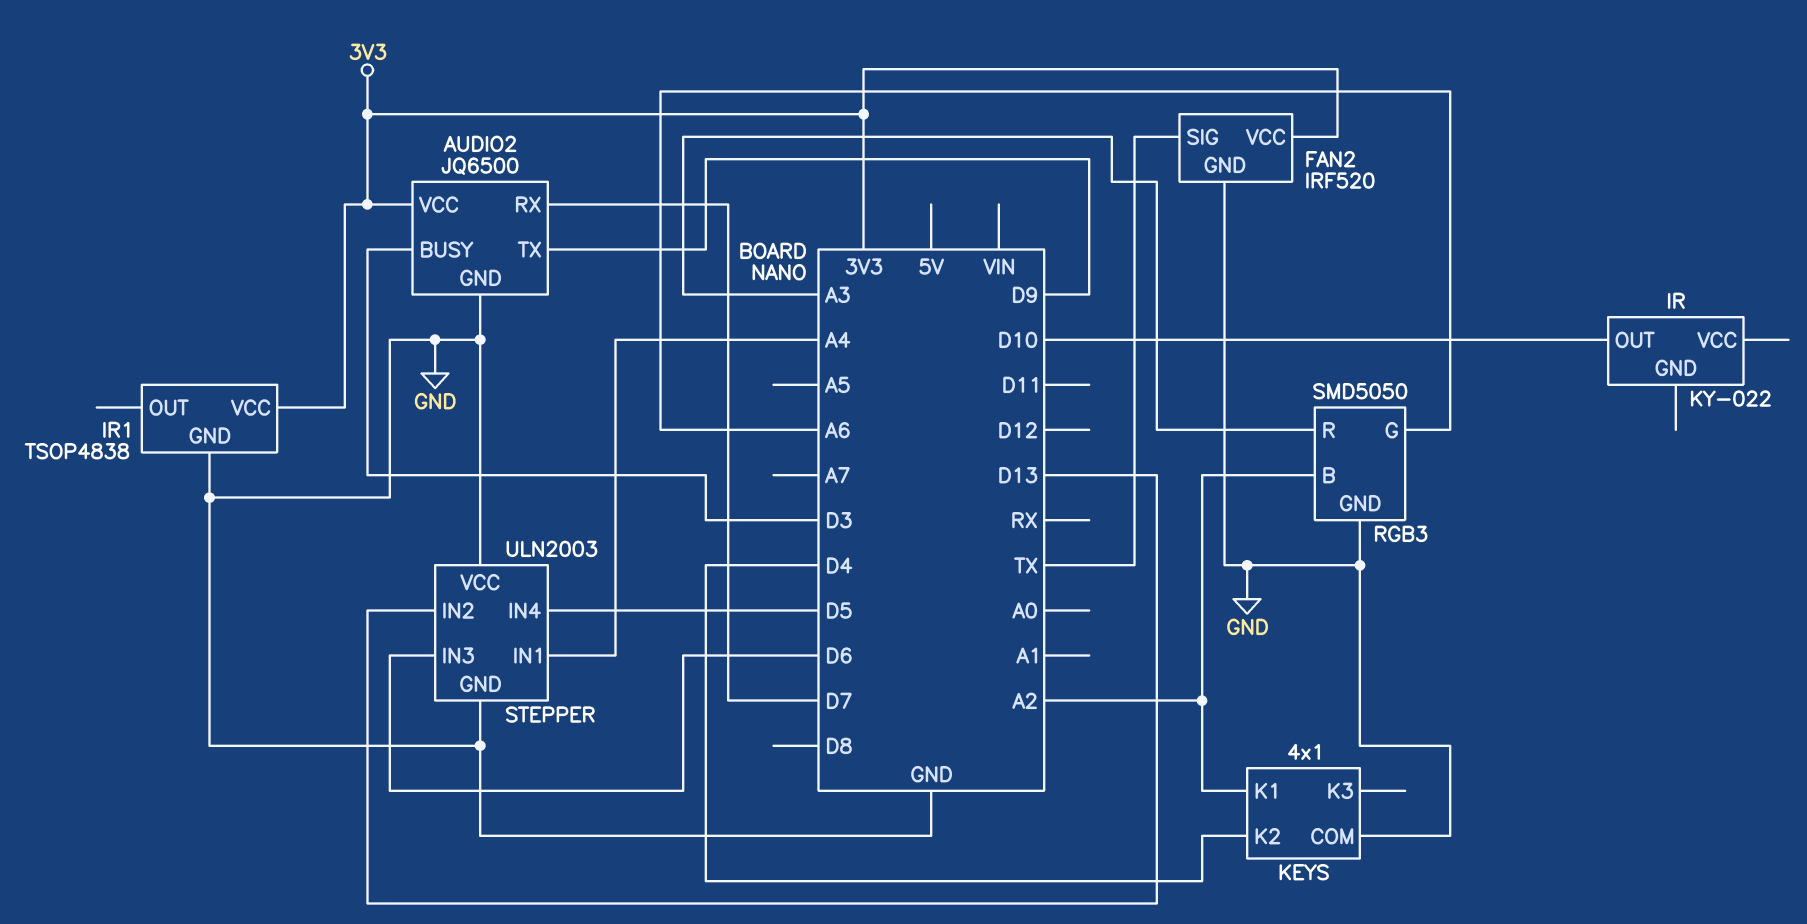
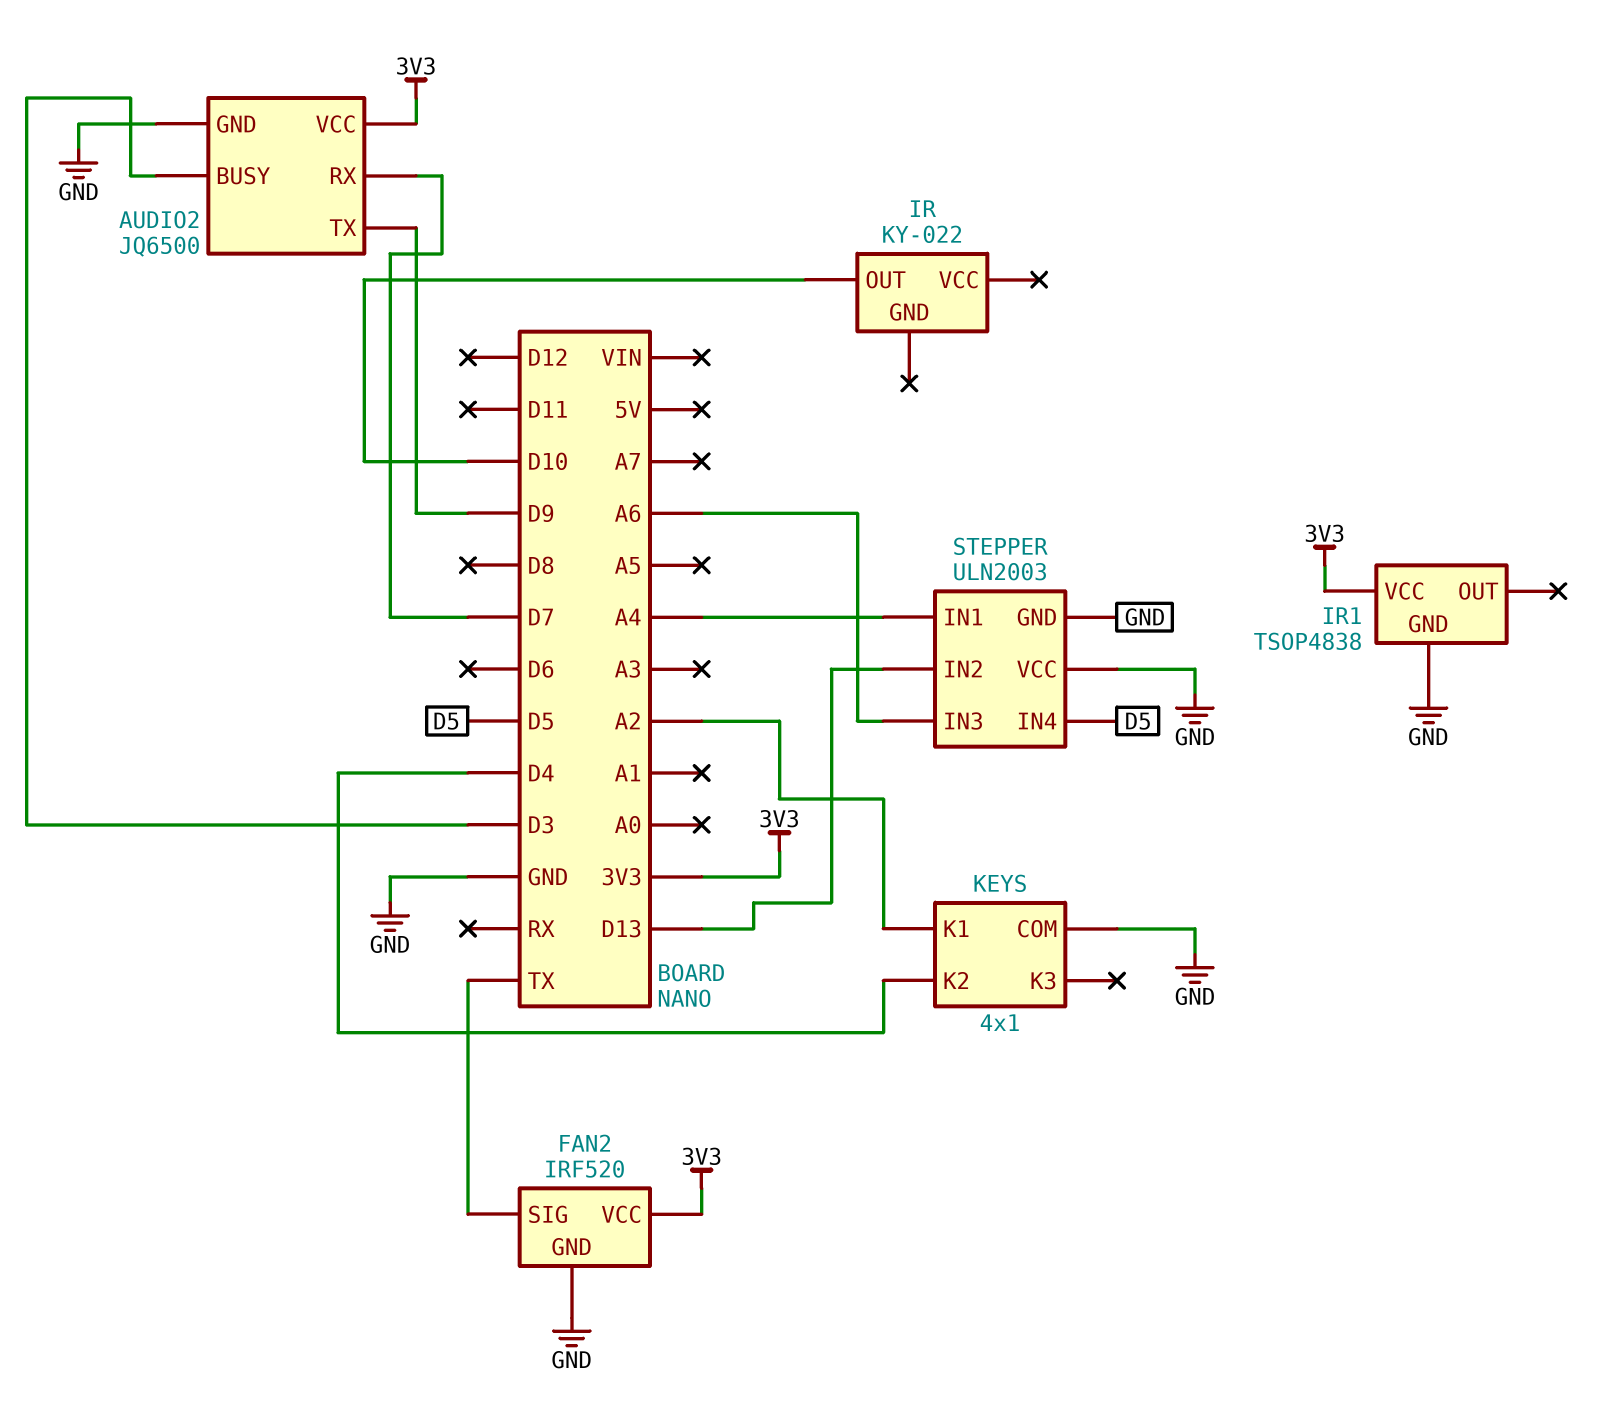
RGB3: SMD5050 -> none
RGB3 pin B: A2 -> none
RGB3 pin G: A6 -> none
RGB3 pin GND: GND -> none
RGB3 pin R: A3 -> none
STEPPER pin IN3: D6 -> A6

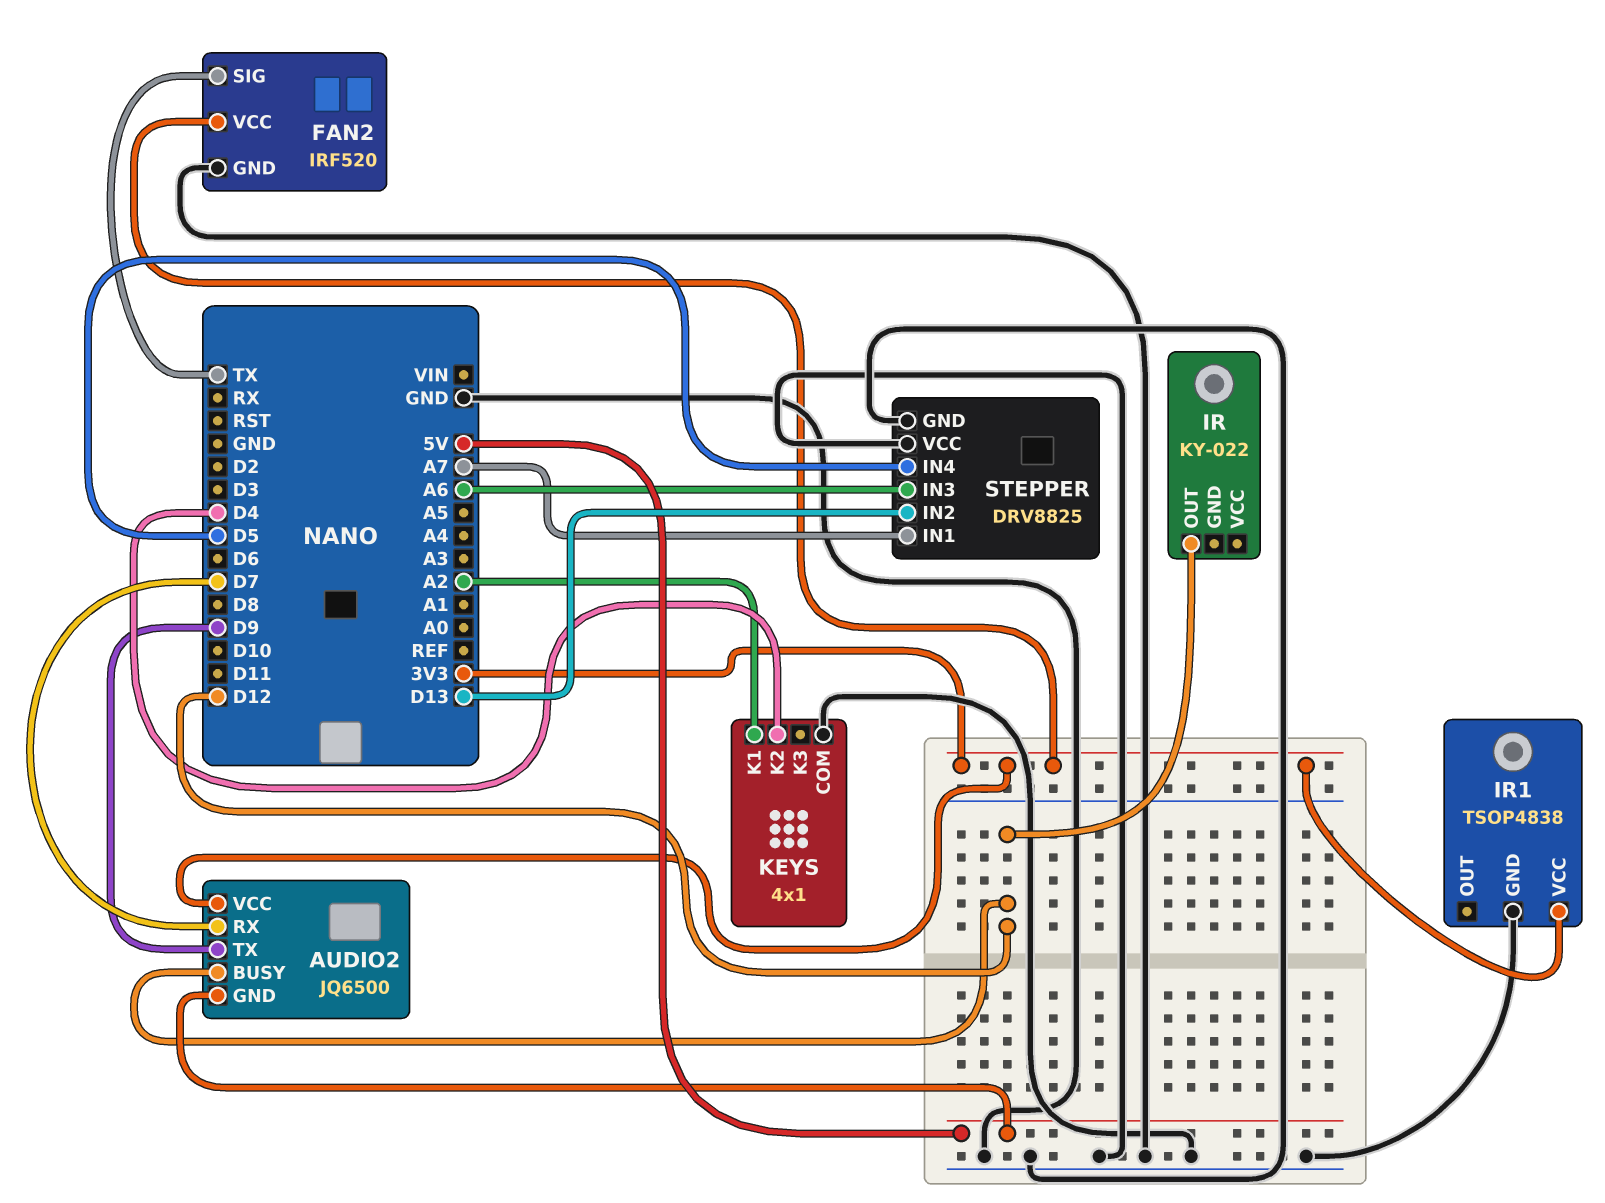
AUDIO2 pin BUSY: D3 -> D12
AUDIO2 pin GND: GND -> 5V
IR pin OUT: D10 -> D12
STEPPER: ULN2003 -> DRV8825
STEPPER pin IN1: A4 -> A7

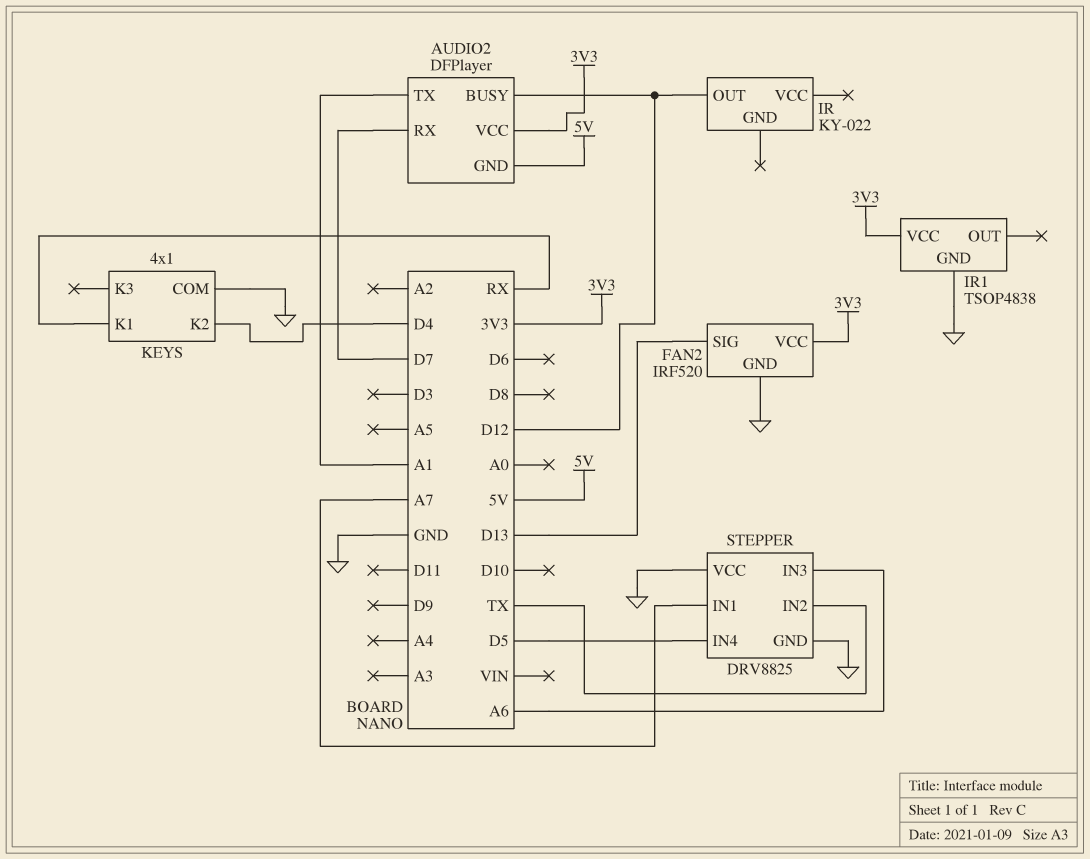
AUDIO2: JQ6500 -> DFPlayer
AUDIO2 pin TX: D9 -> A1
FAN2 pin SIG: TX -> D13
KEYS pin K1: A2 -> RX
STEPPER pin IN2: D13 -> TX

